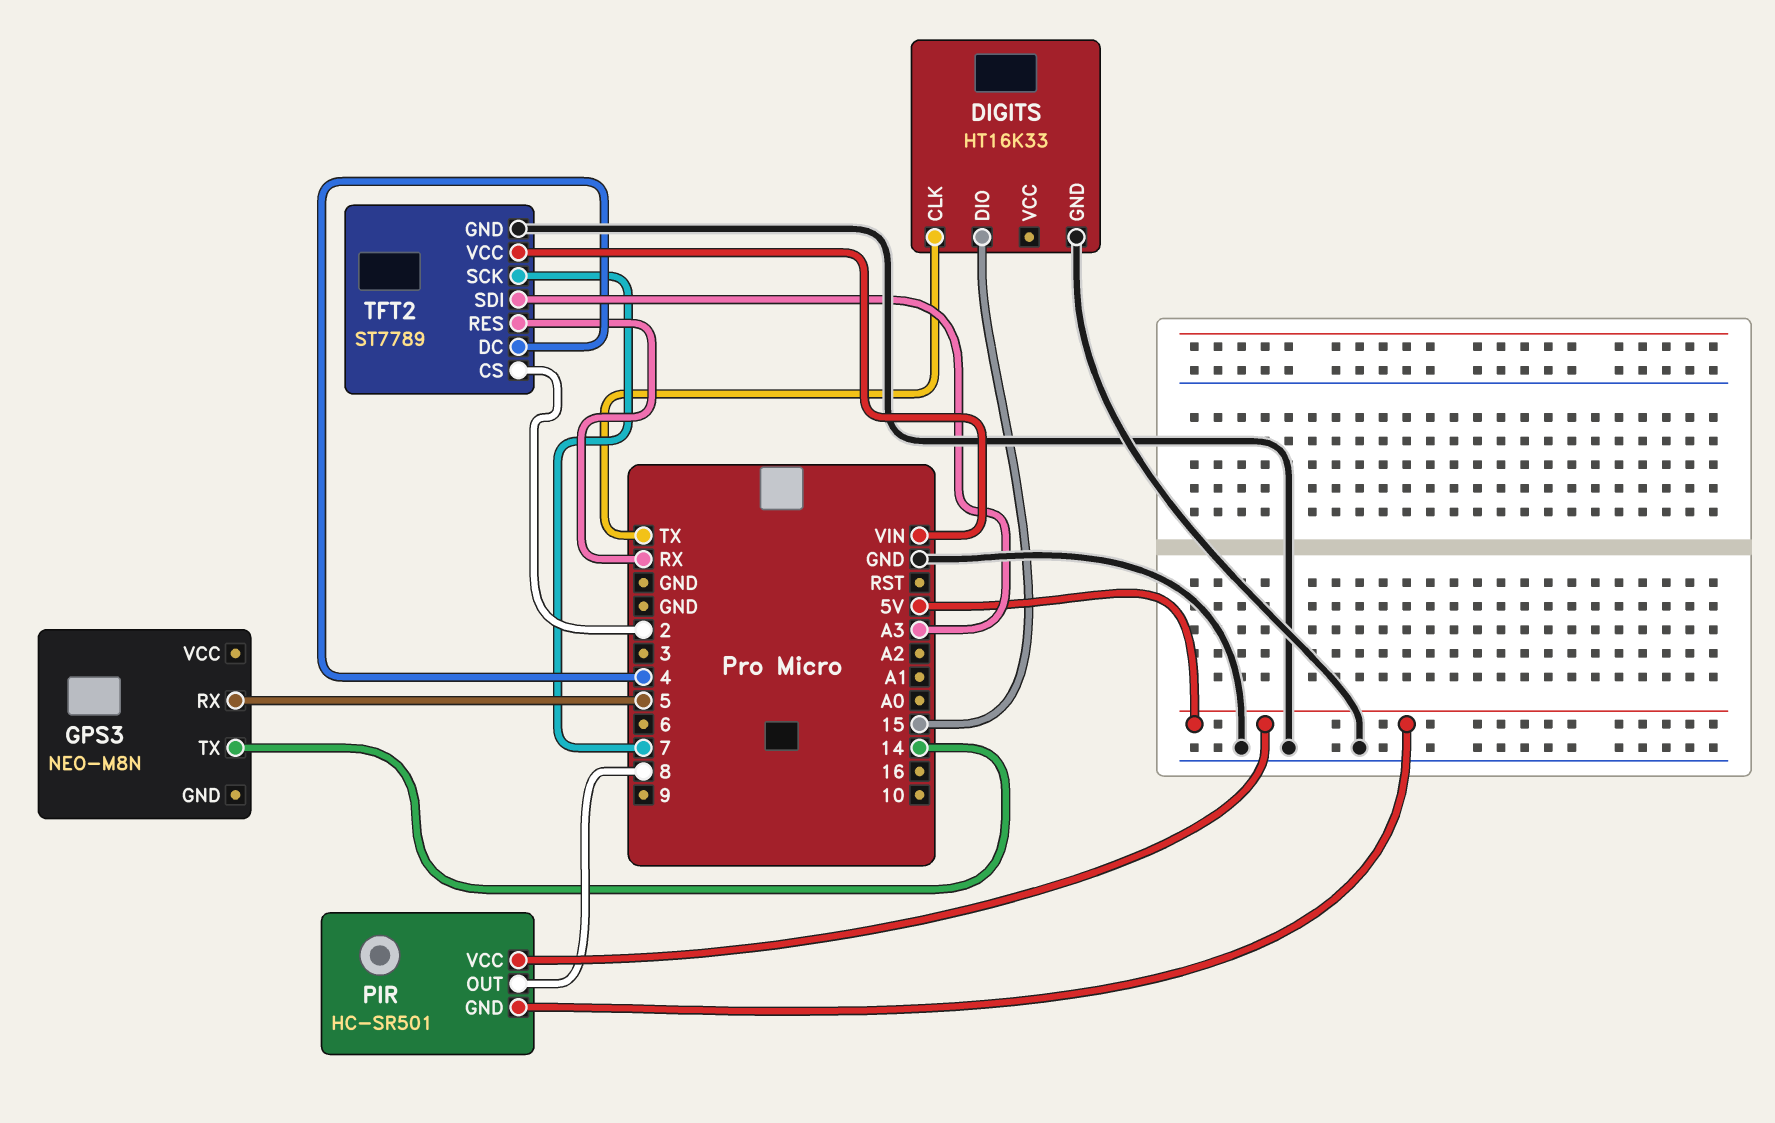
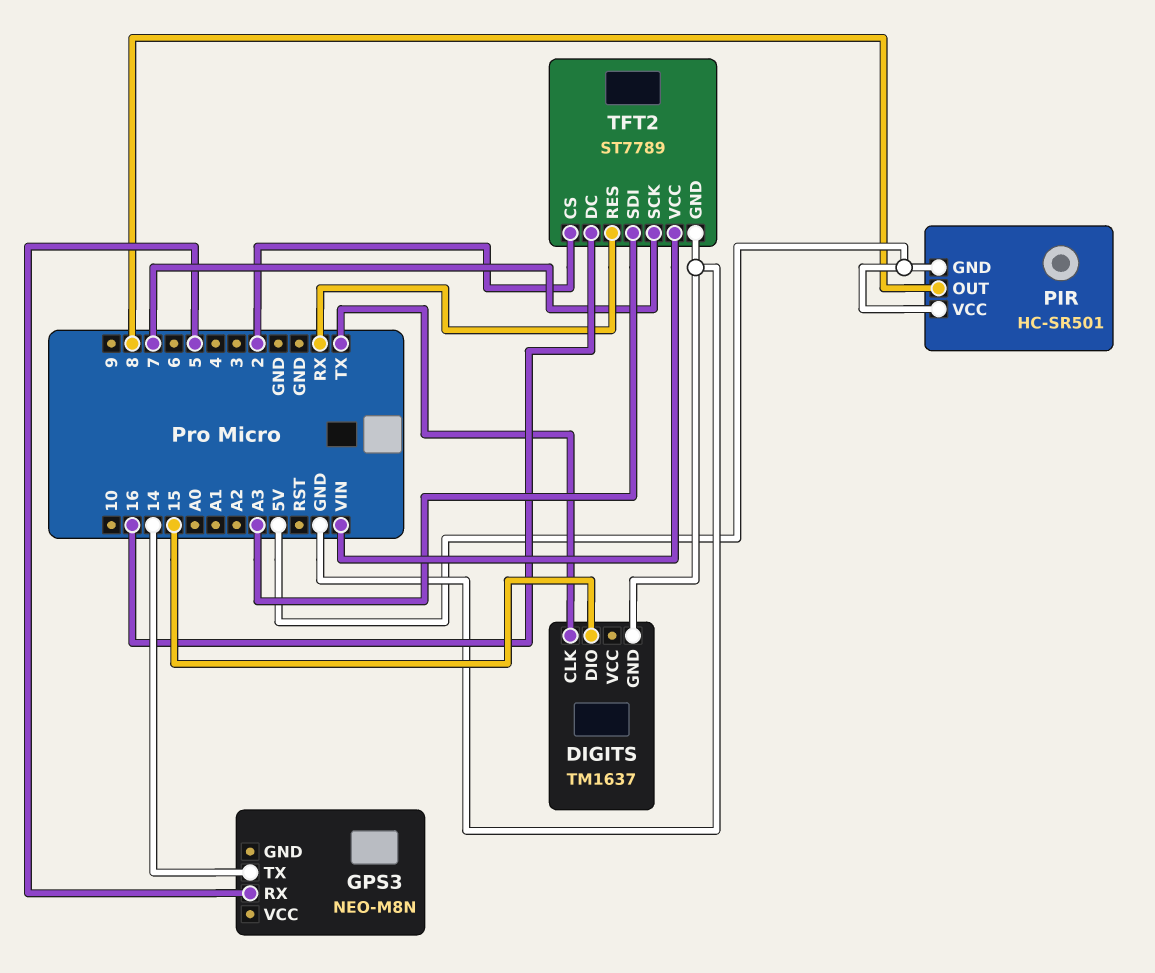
DIGITS: HT16K33 -> TM1637
TFT2 pin DC: 4 -> 16

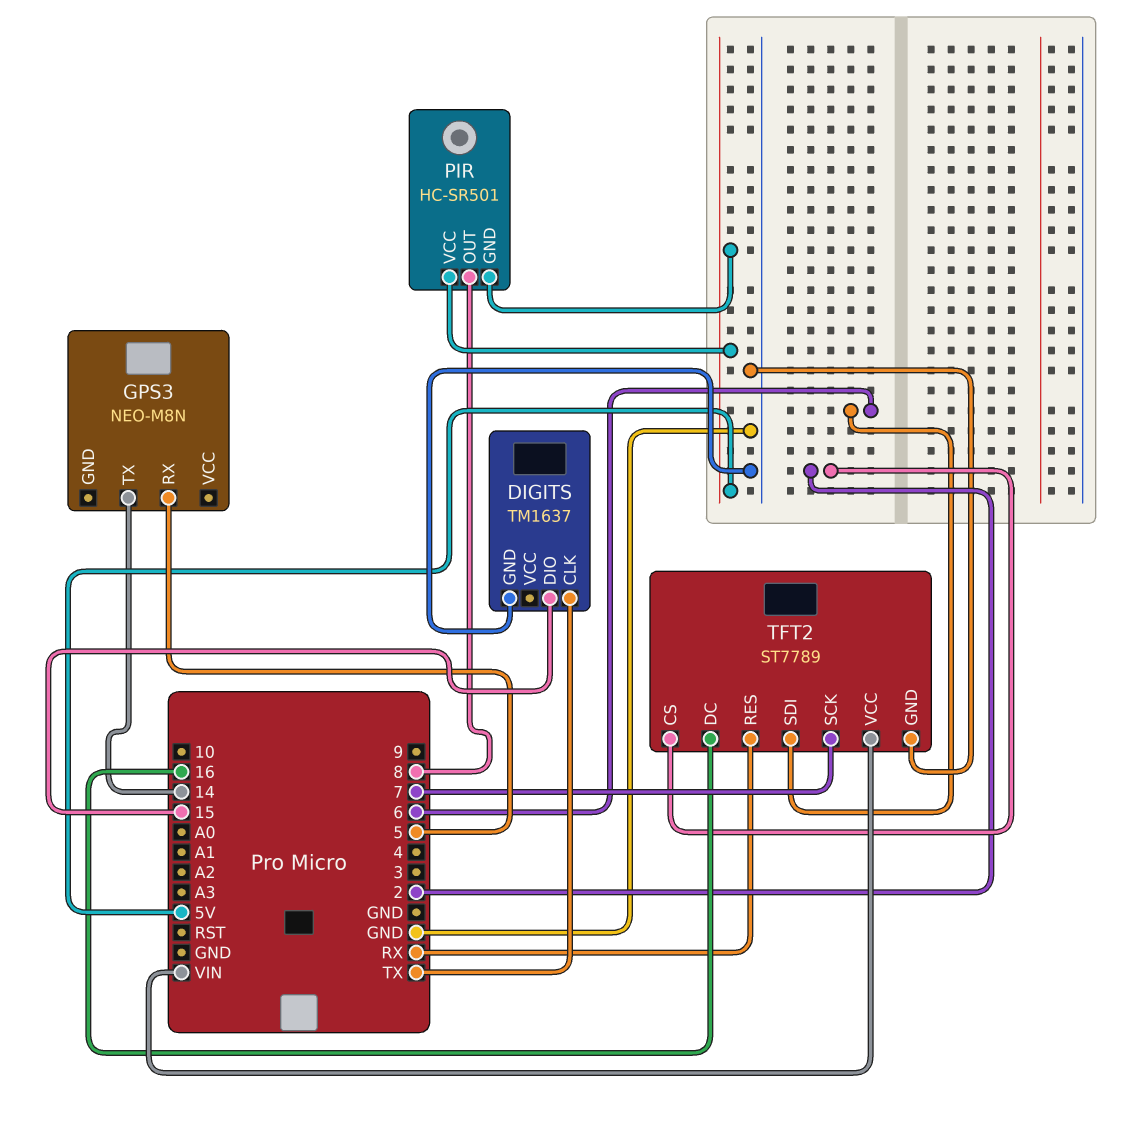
TFT2 pin SDI: A3 -> 6

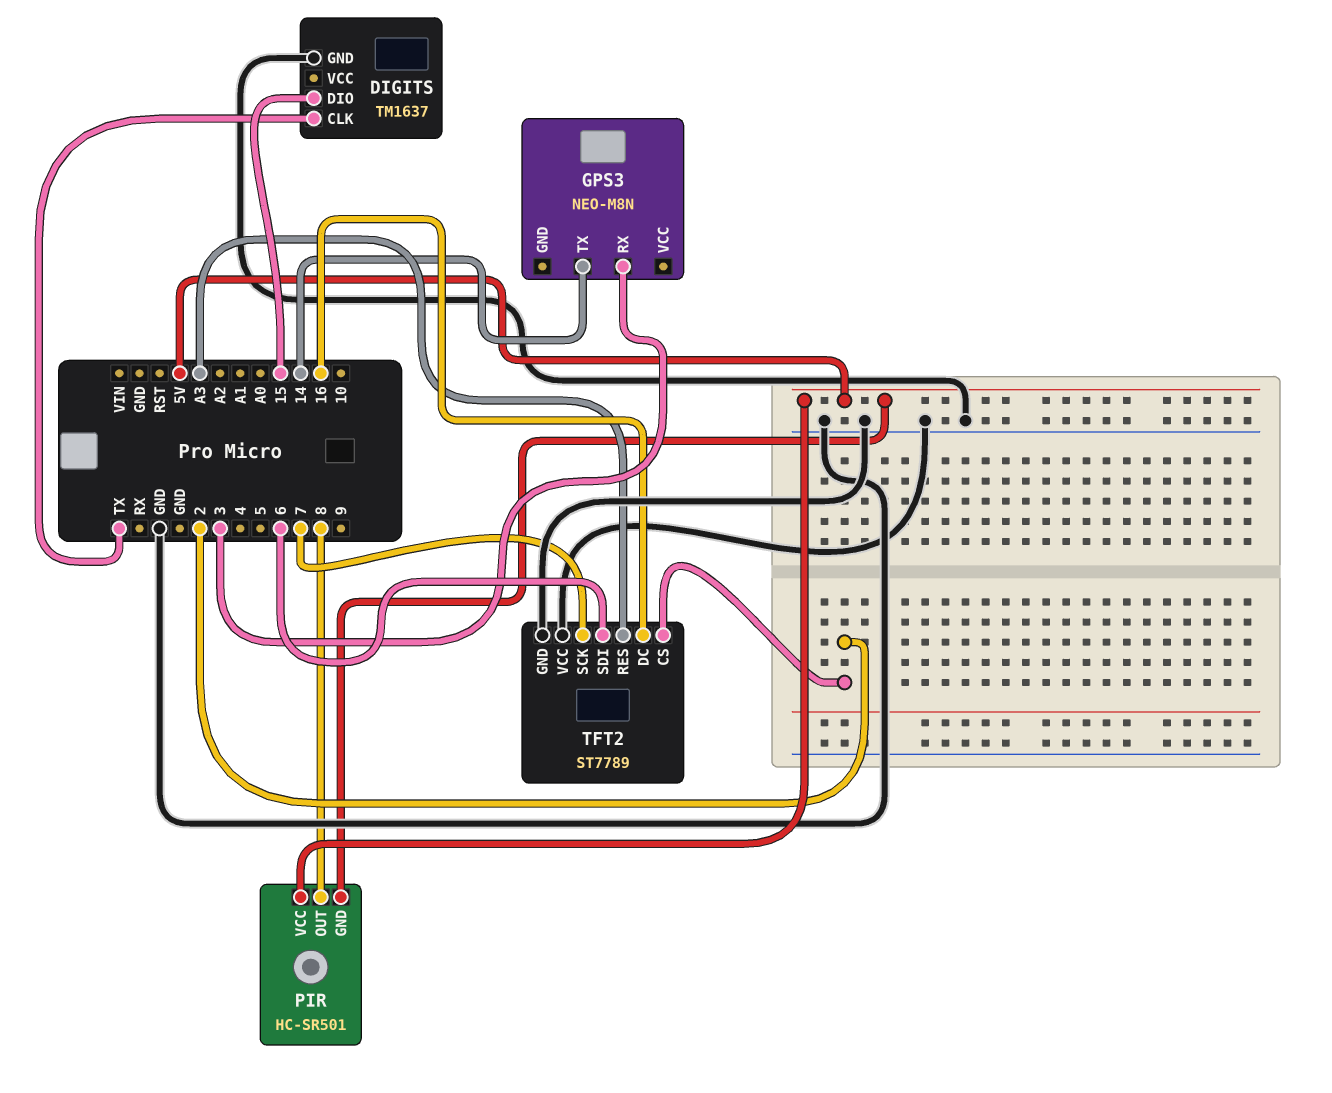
GPS3 pin RX: 5 -> 3
TFT2 pin RES: RX -> A3
TFT2 pin VCC: VIN -> GND

